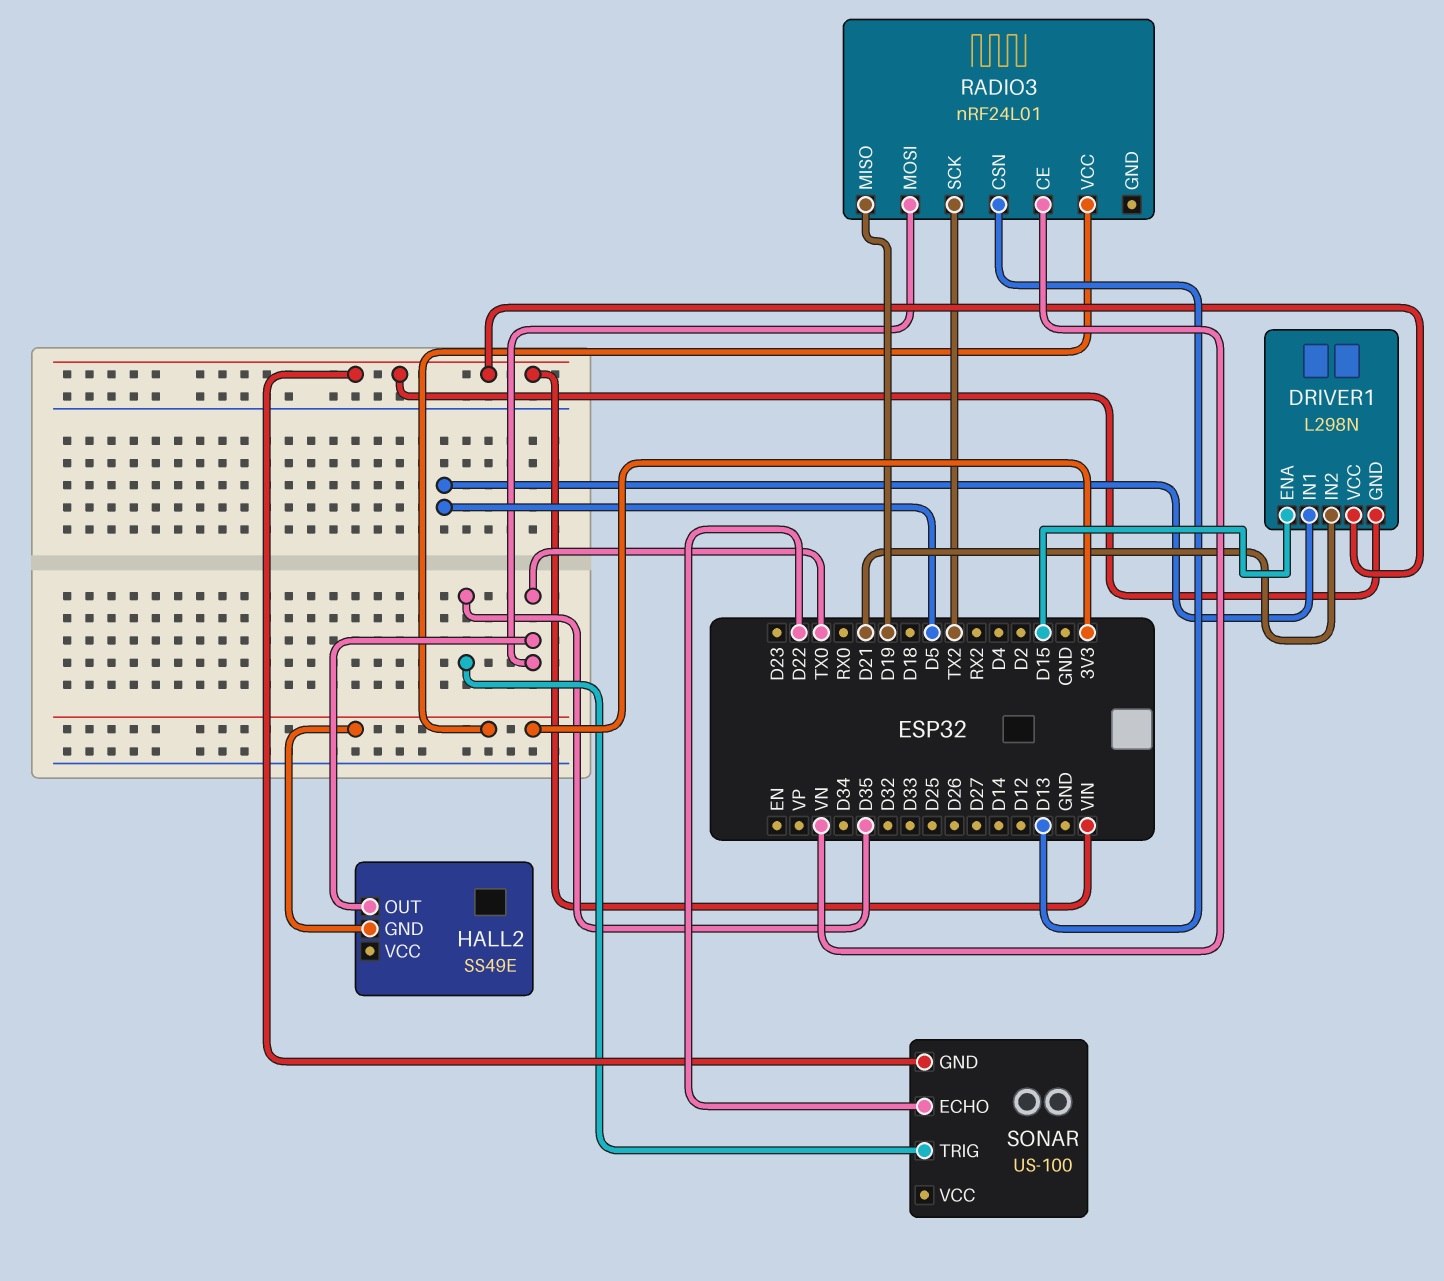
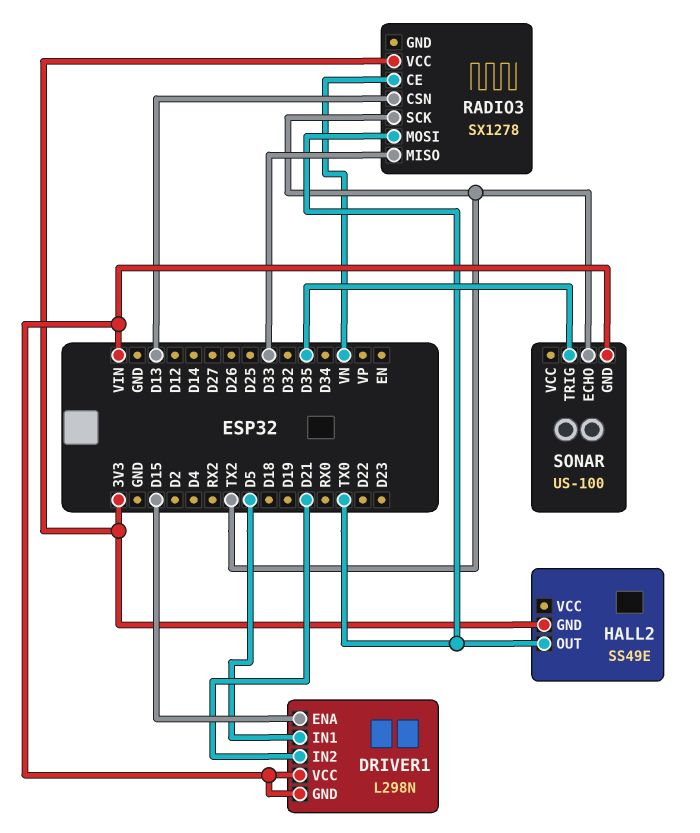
RADIO3: nRF24L01 -> SX1278
RADIO3 pin MISO: D19 -> D33
SONAR pin ECHO: D22 -> TX2

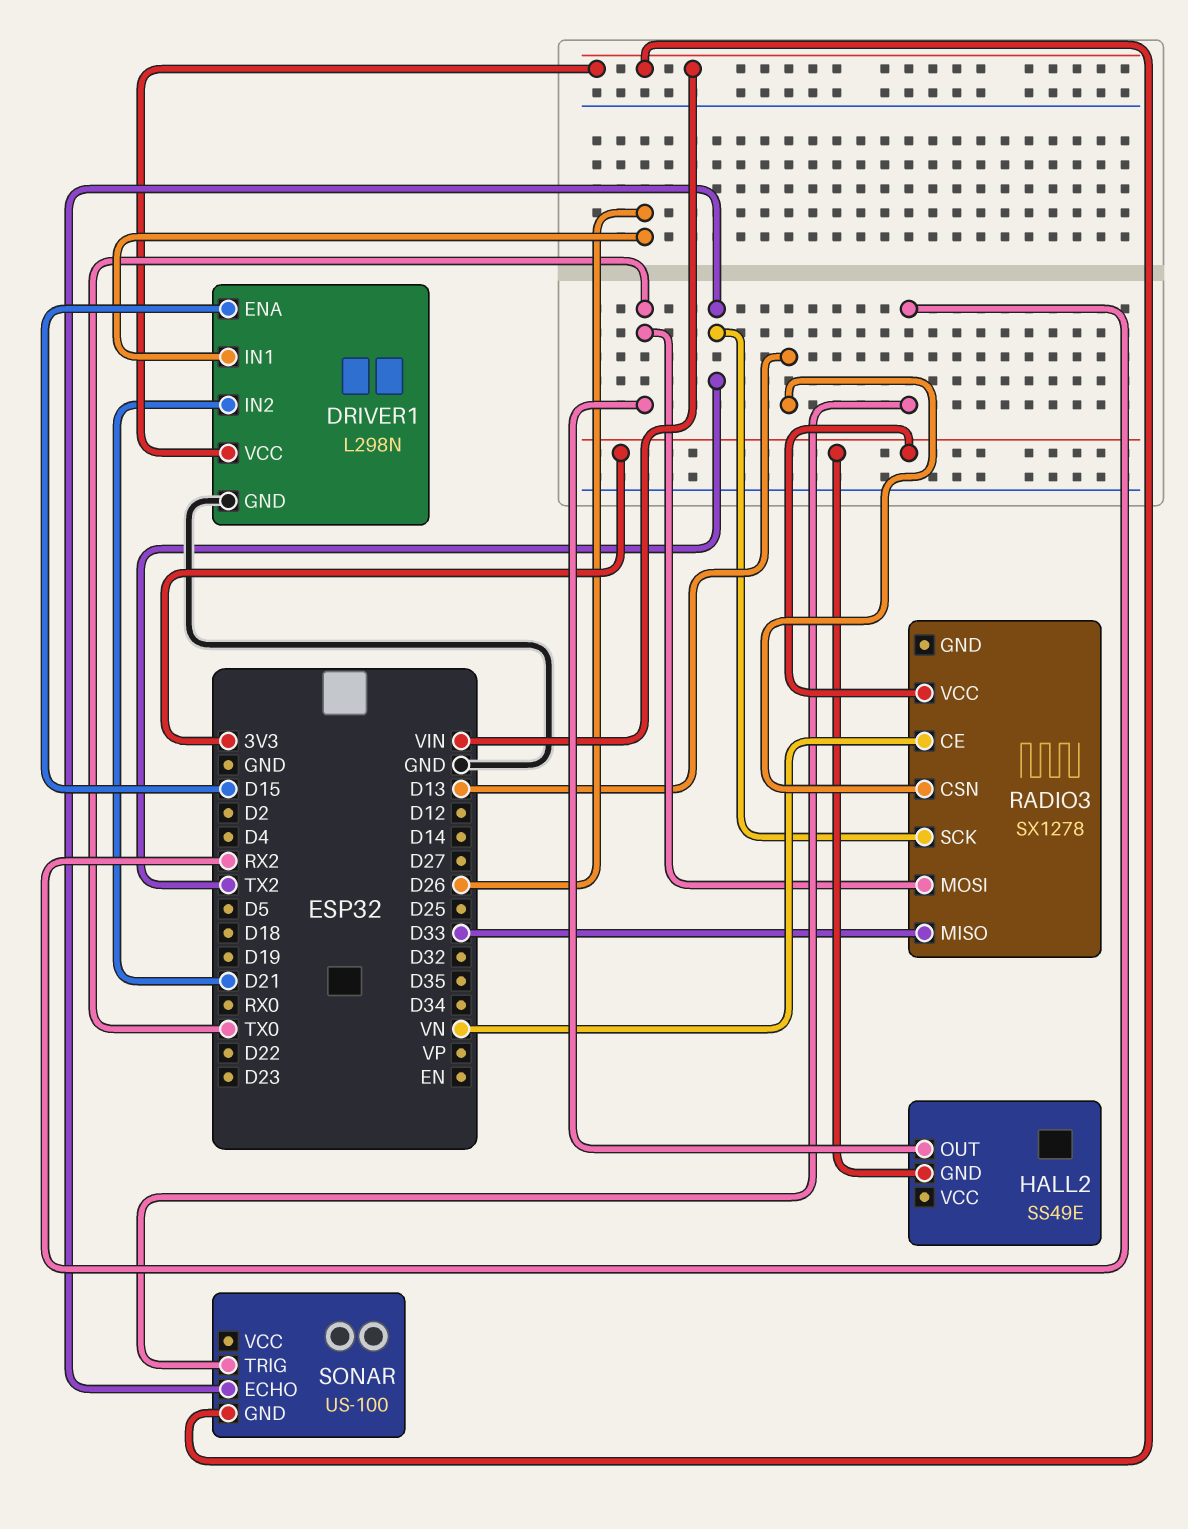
DRIVER1 pin GND: VIN -> GND
DRIVER1 pin IN1: D5 -> D26
SONAR pin TRIG: D35 -> RX2

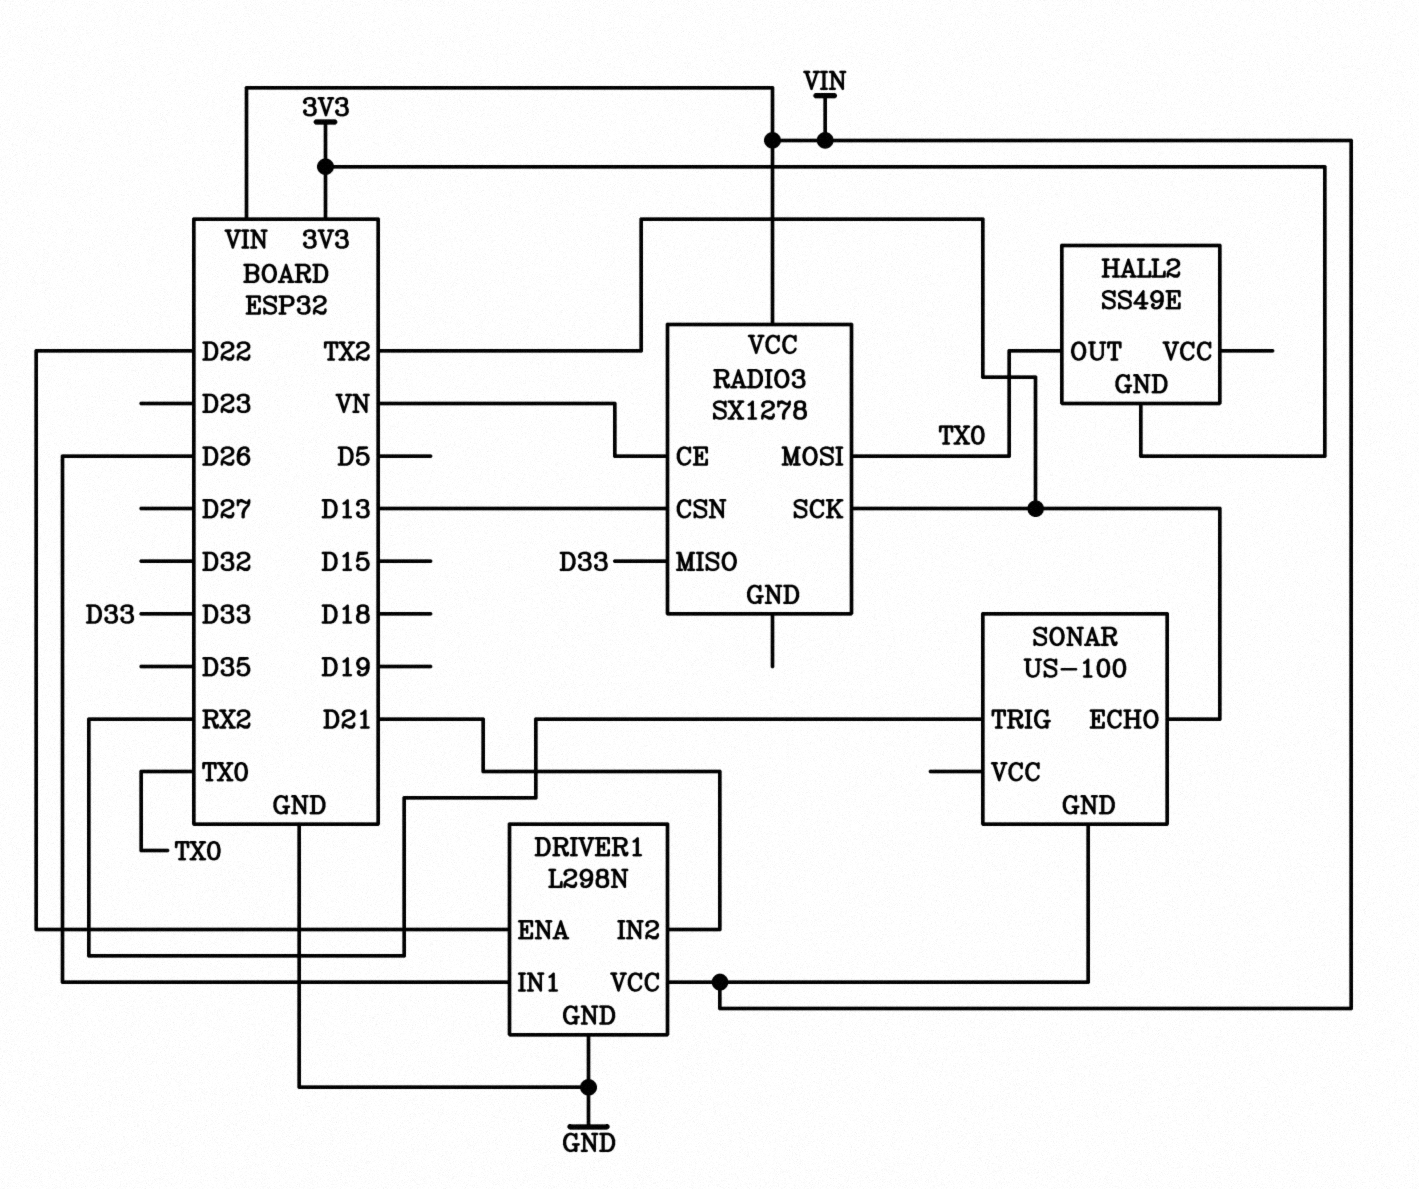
DRIVER1 pin ENA: D15 -> D22
RADIO3 pin VCC: 3V3 -> VIN

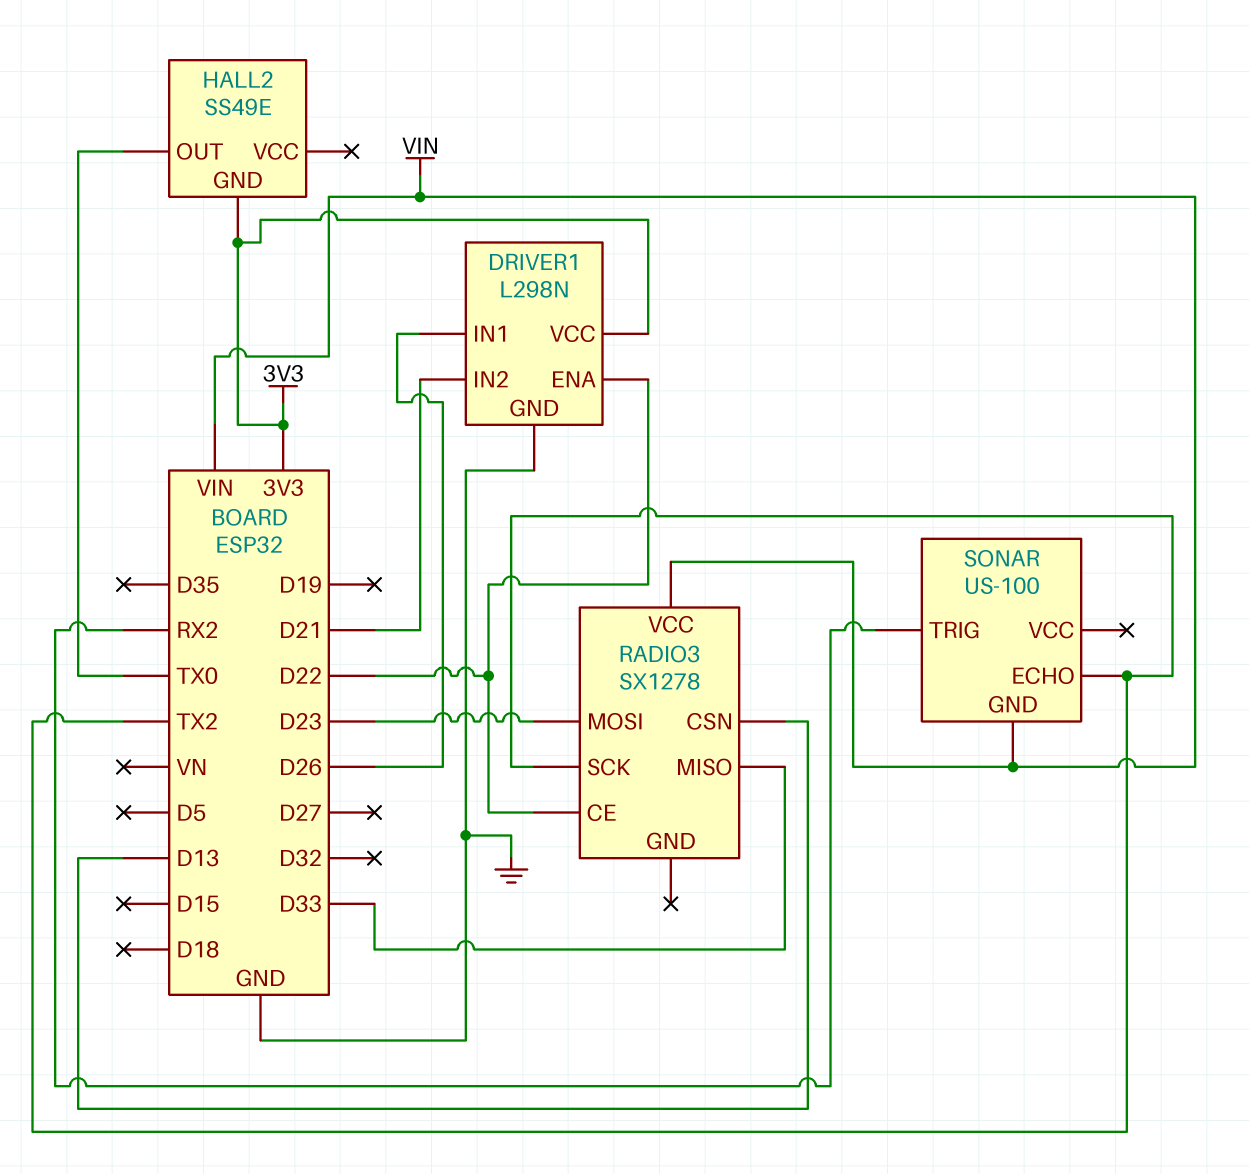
DRIVER1 pin VCC: VIN -> 3V3
RADIO3 pin CE: VN -> D22
RADIO3 pin MOSI: TX0 -> D23

